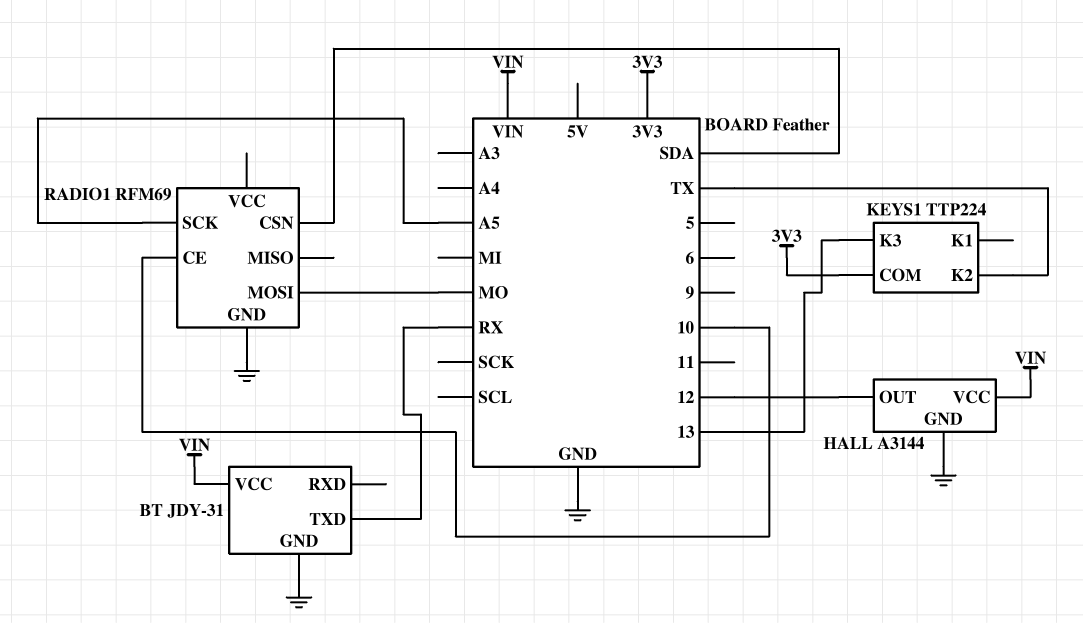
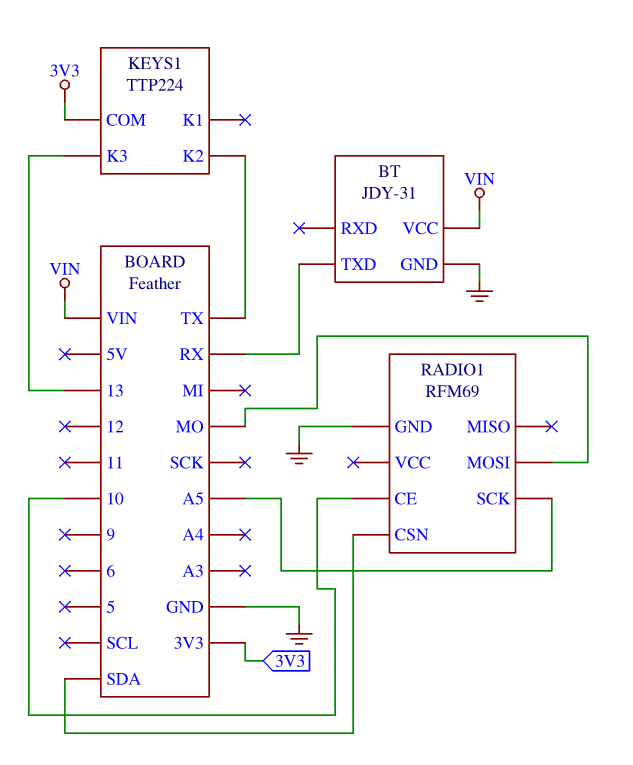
HALL: A3144 -> none
HALL pin GND: GND -> none
HALL pin OUT: 12 -> none
HALL pin VCC: VIN -> none

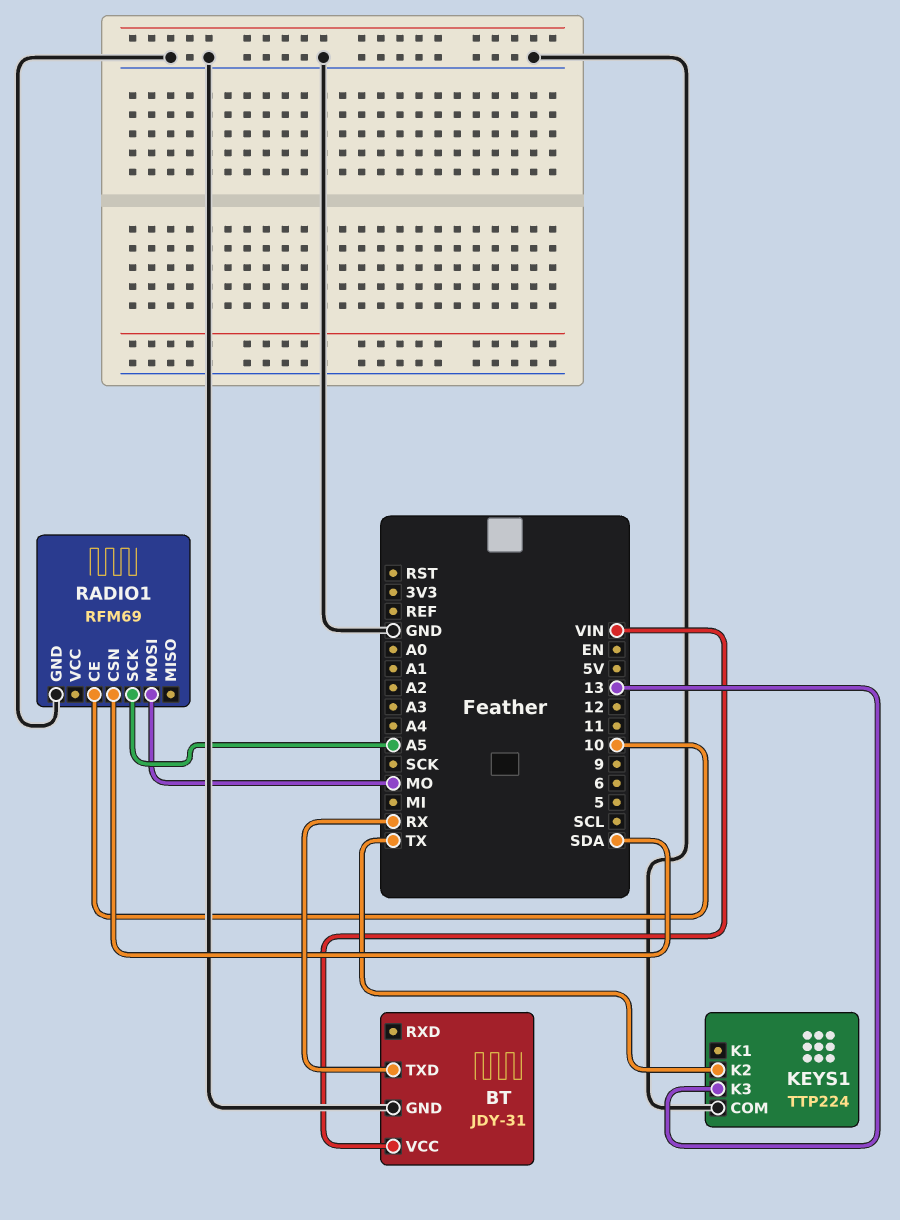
KEYS1 pin COM: 3V3 -> GND

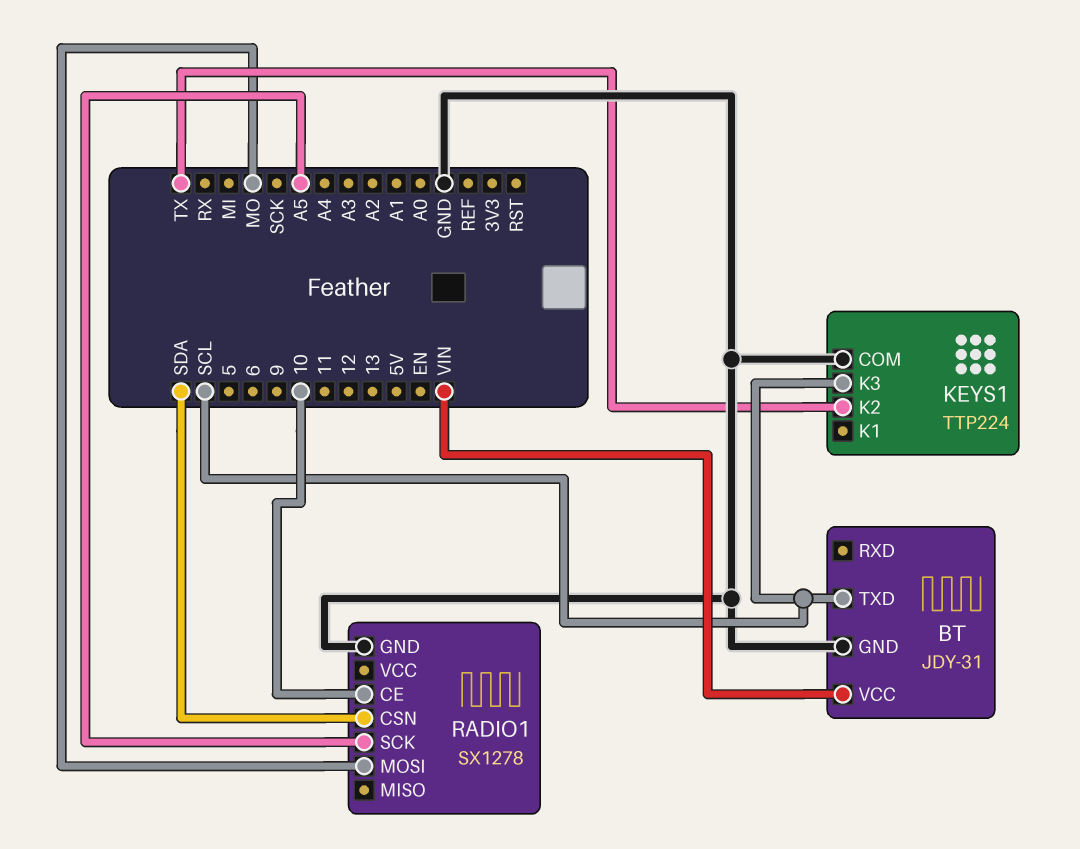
BT pin TXD: RX -> SCL
KEYS1 pin K3: 13 -> SCL
RADIO1: RFM69 -> SX1278

